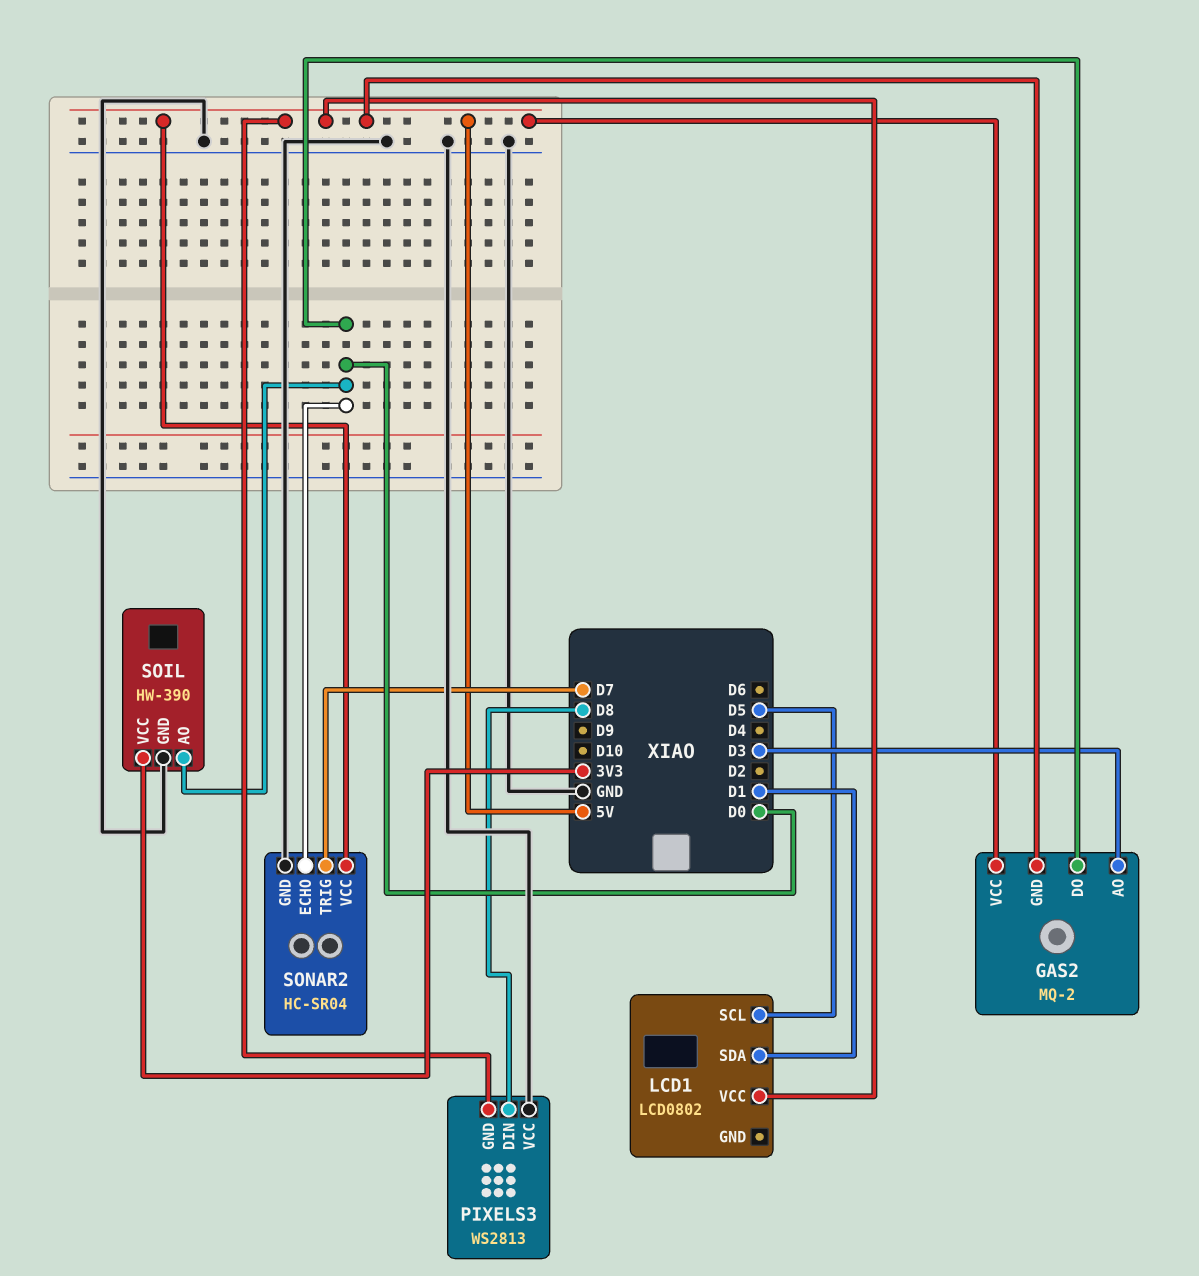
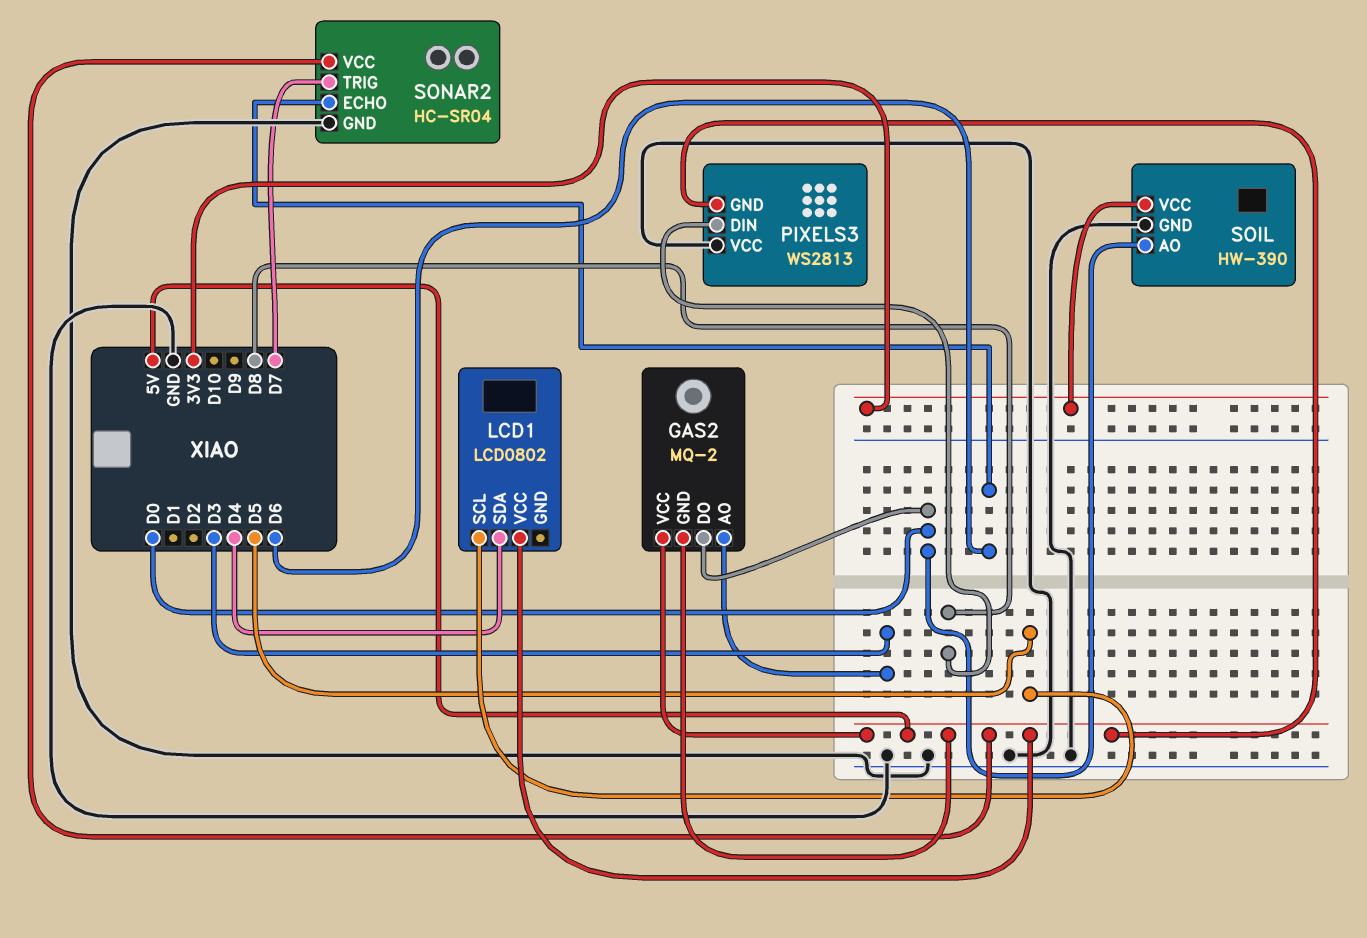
LCD1 pin SDA: D1 -> D4
SONAR2 pin ECHO: D0 -> D6

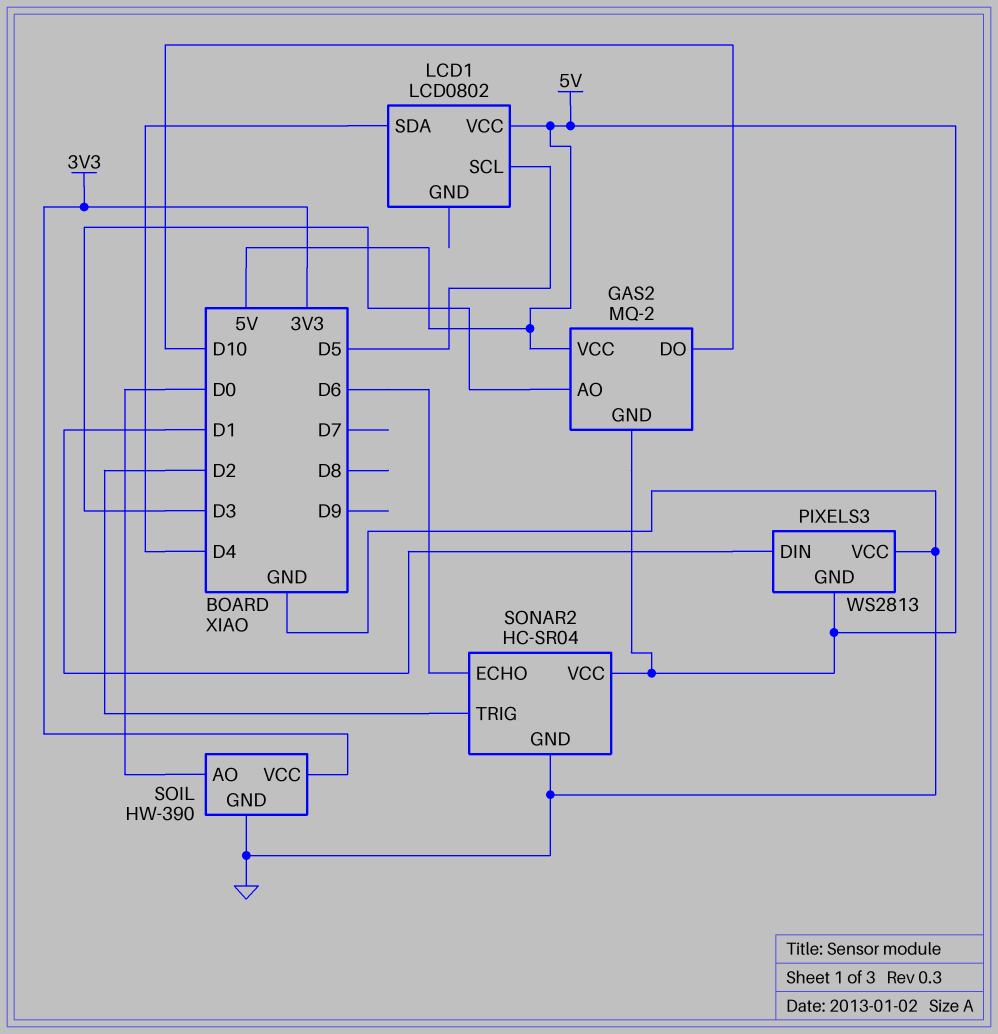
GAS2 pin DO: D0 -> D10
PIXELS3 pin DIN: D8 -> D1
SONAR2 pin TRIG: D7 -> D2

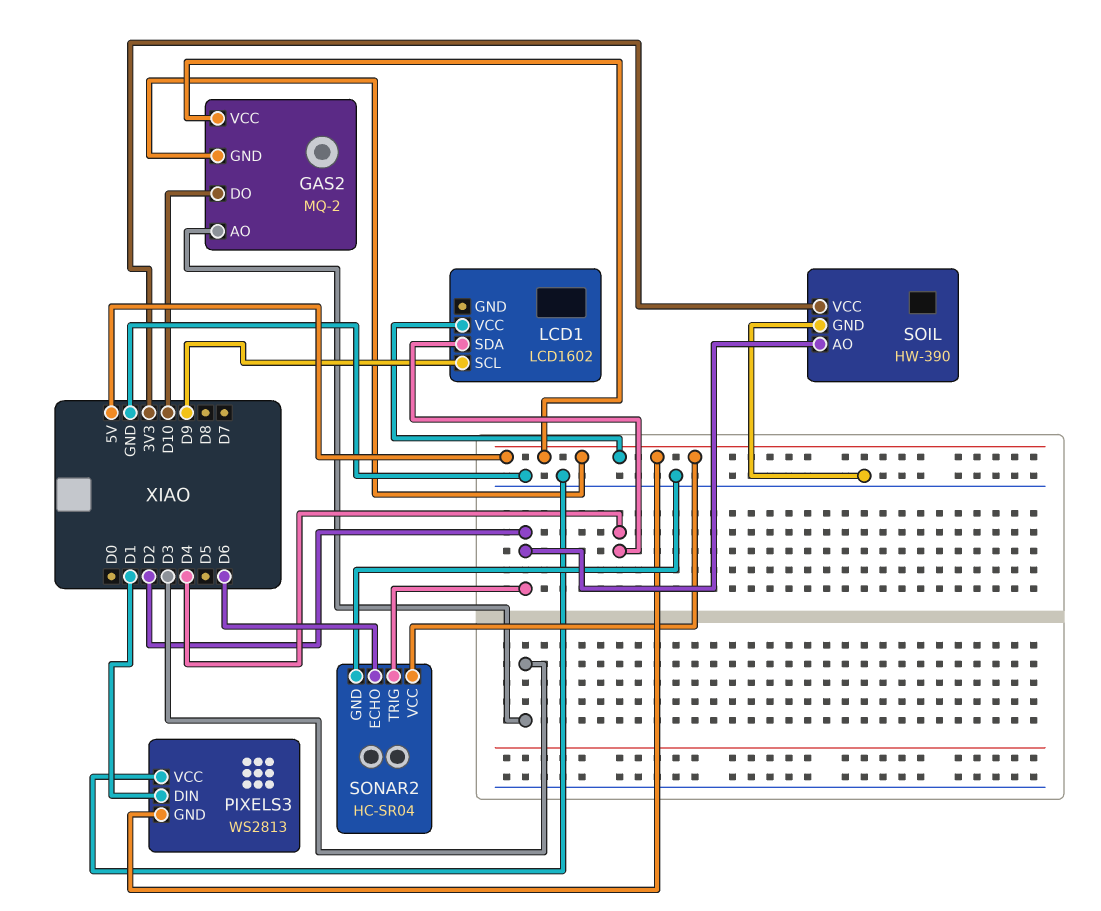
LCD1: LCD0802 -> LCD1602
LCD1 pin SCL: D5 -> D9
SOIL pin AO: D0 -> D2

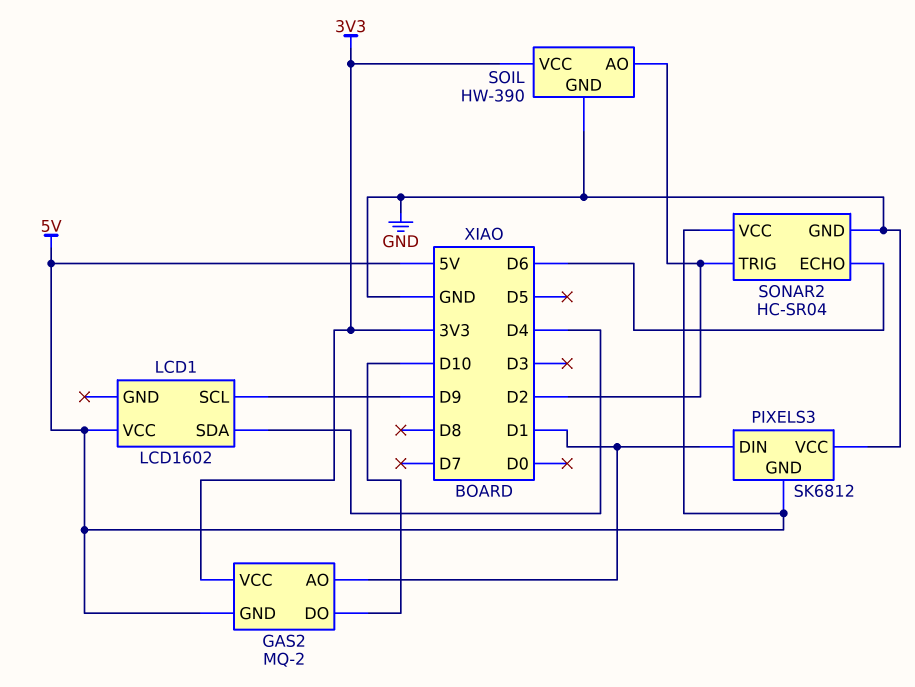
GAS2 pin AO: D3 -> D1
GAS2 pin VCC: 5V -> 3V3
PIXELS3: WS2813 -> SK6812

